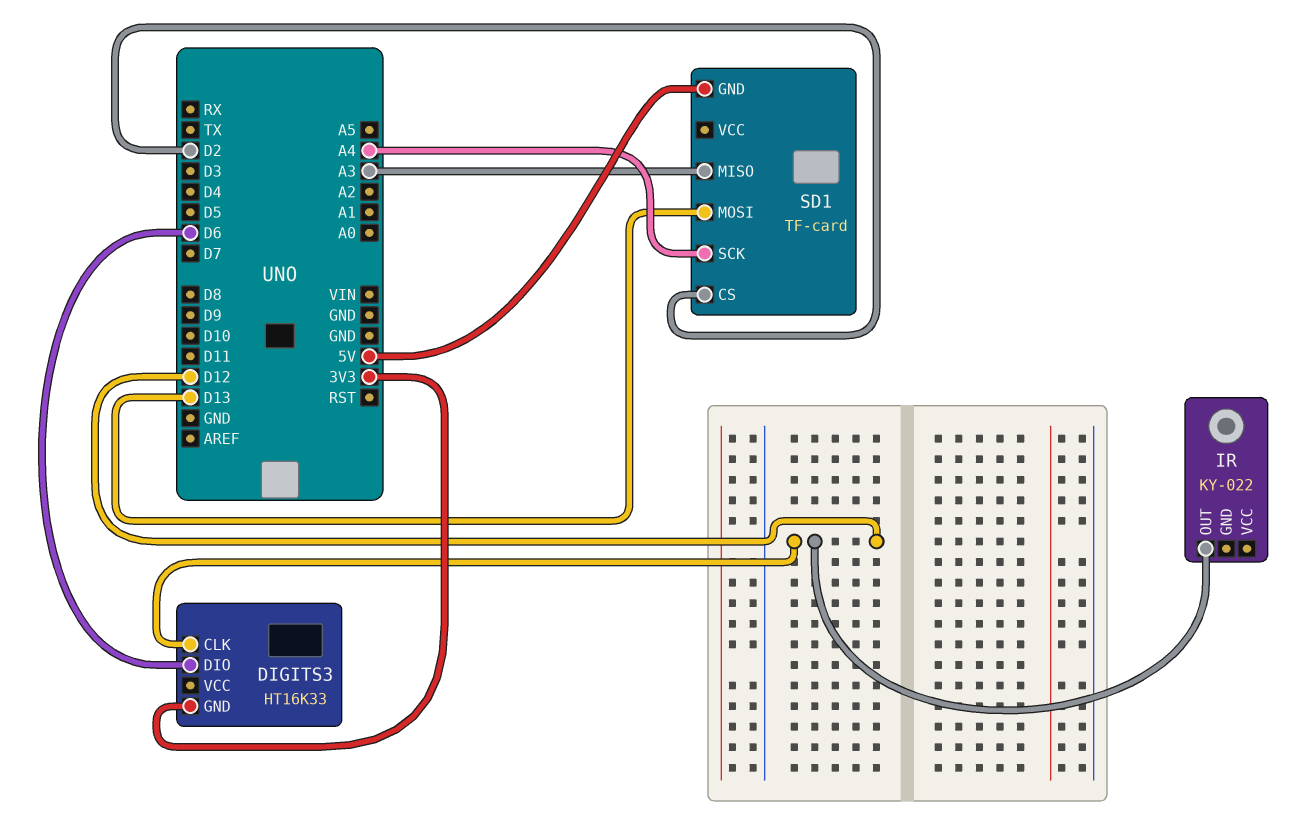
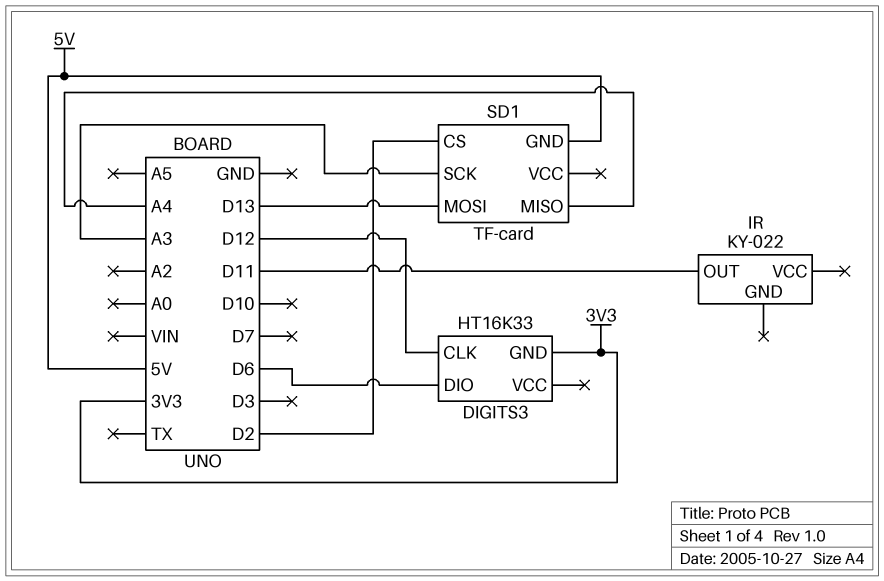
IR pin OUT: D12 -> D11
SD1 pin MISO: A3 -> A4
SD1 pin SCK: A4 -> A3

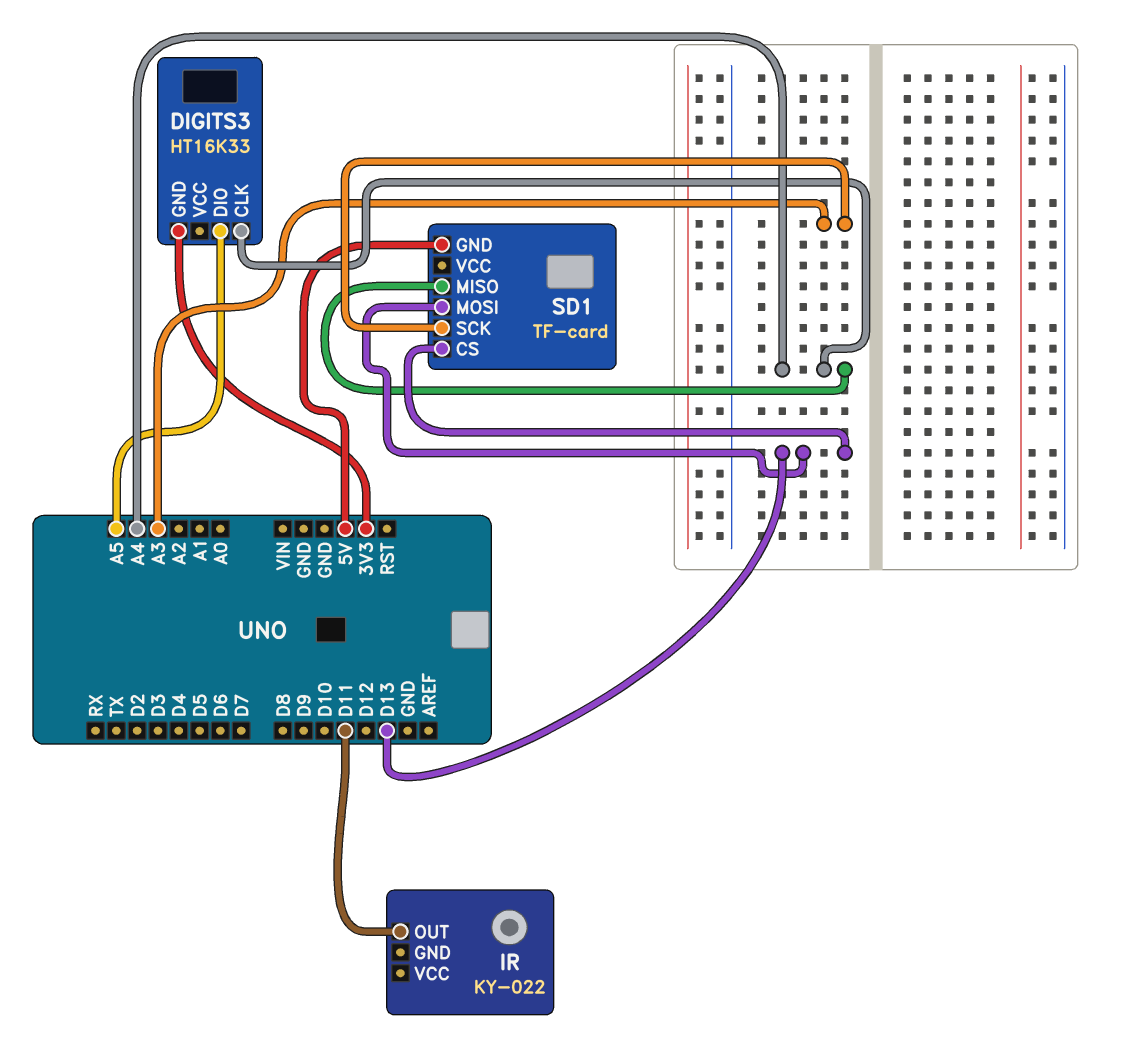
DIGITS3 pin CLK: D12 -> A4
DIGITS3 pin DIO: D6 -> A5
SD1 pin CS: D2 -> D13

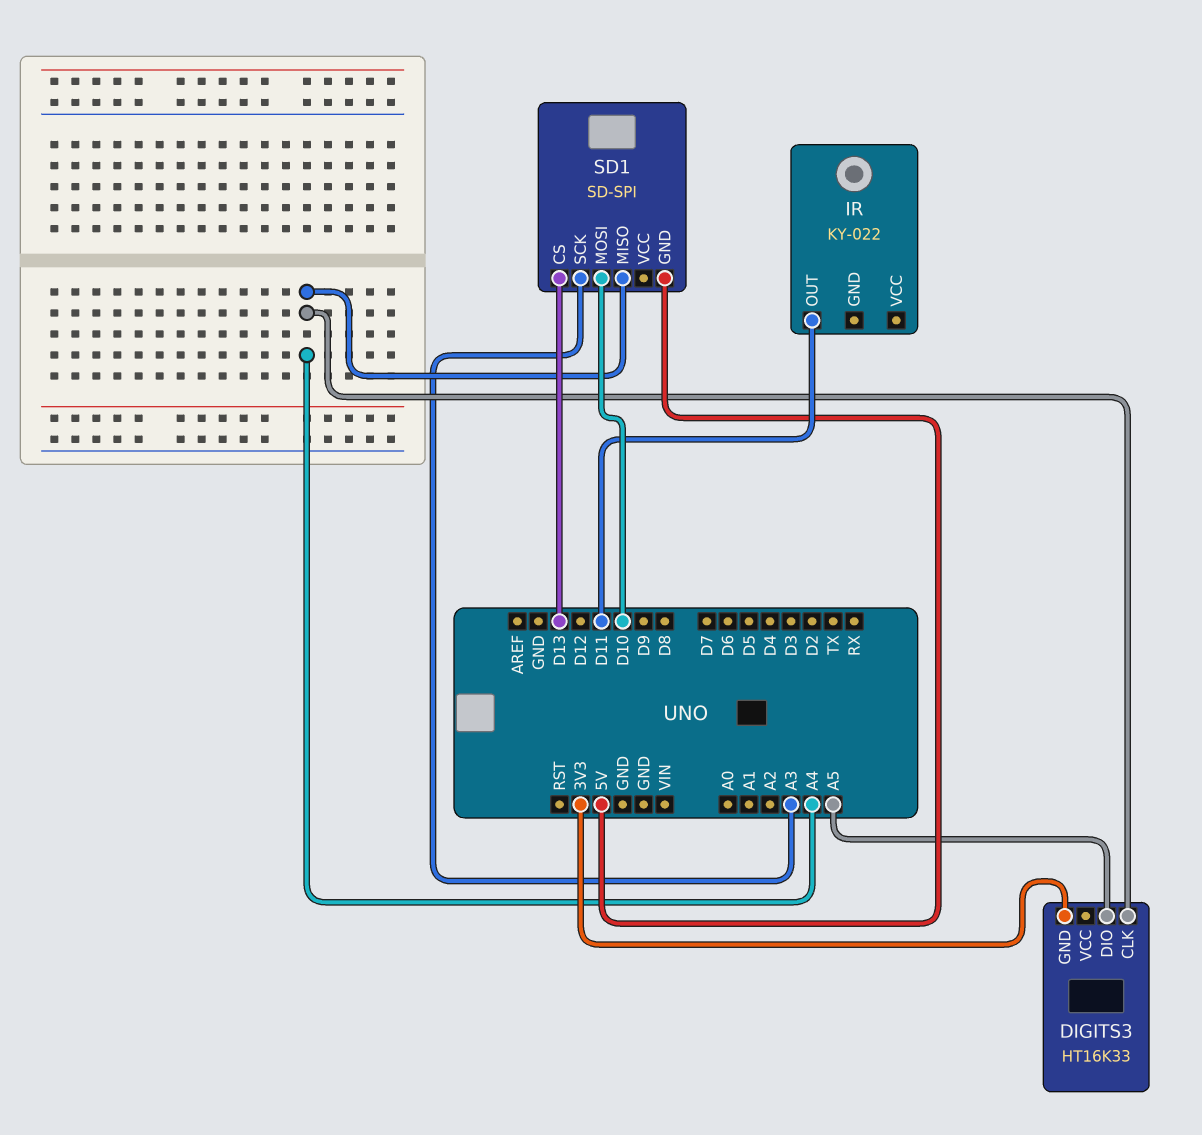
SD1: TF-card -> SD-SPI
SD1 pin MOSI: D13 -> D10

